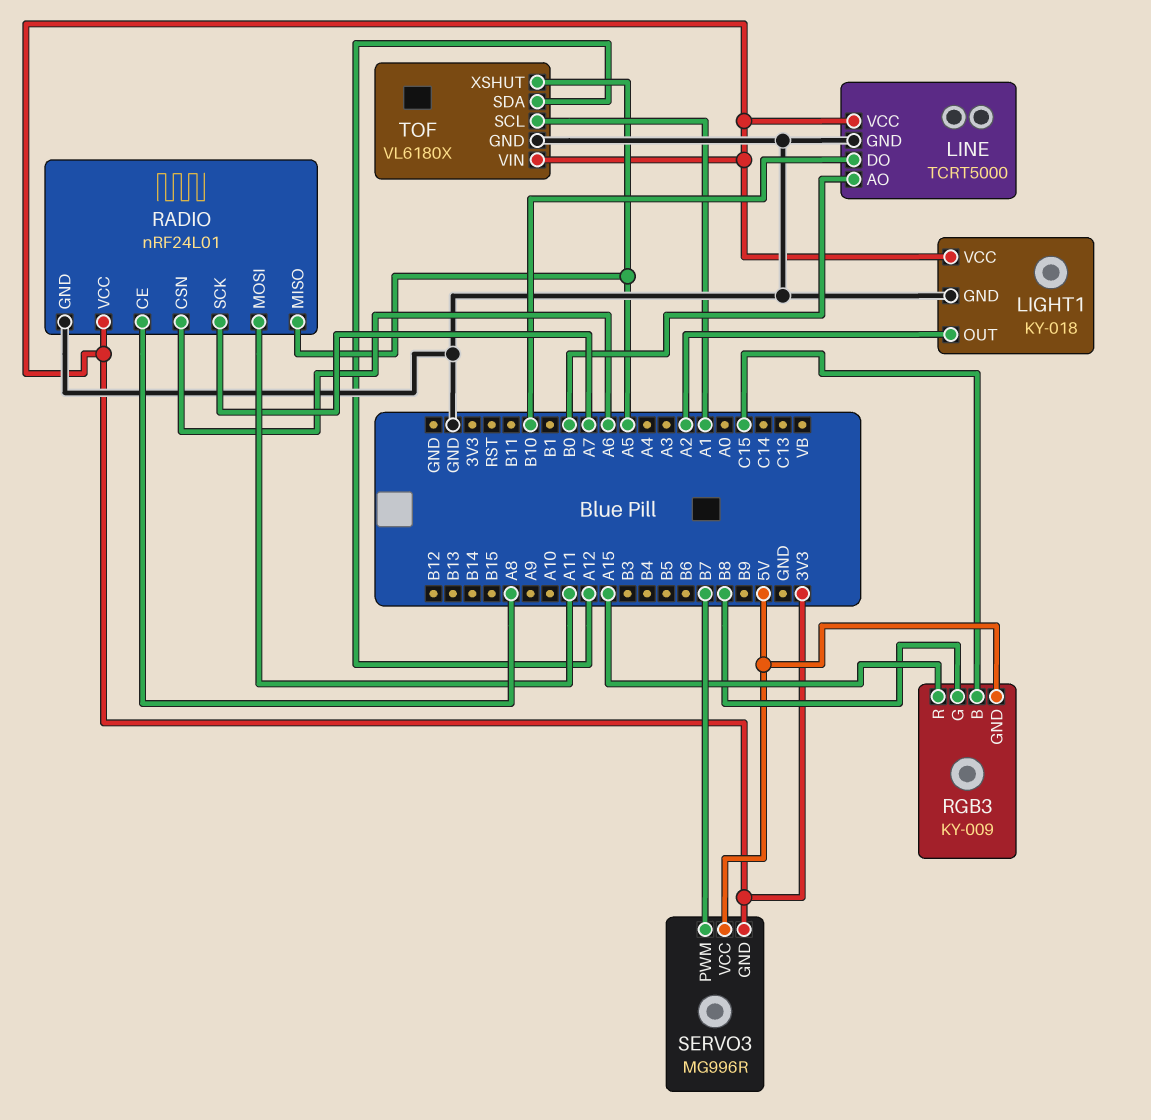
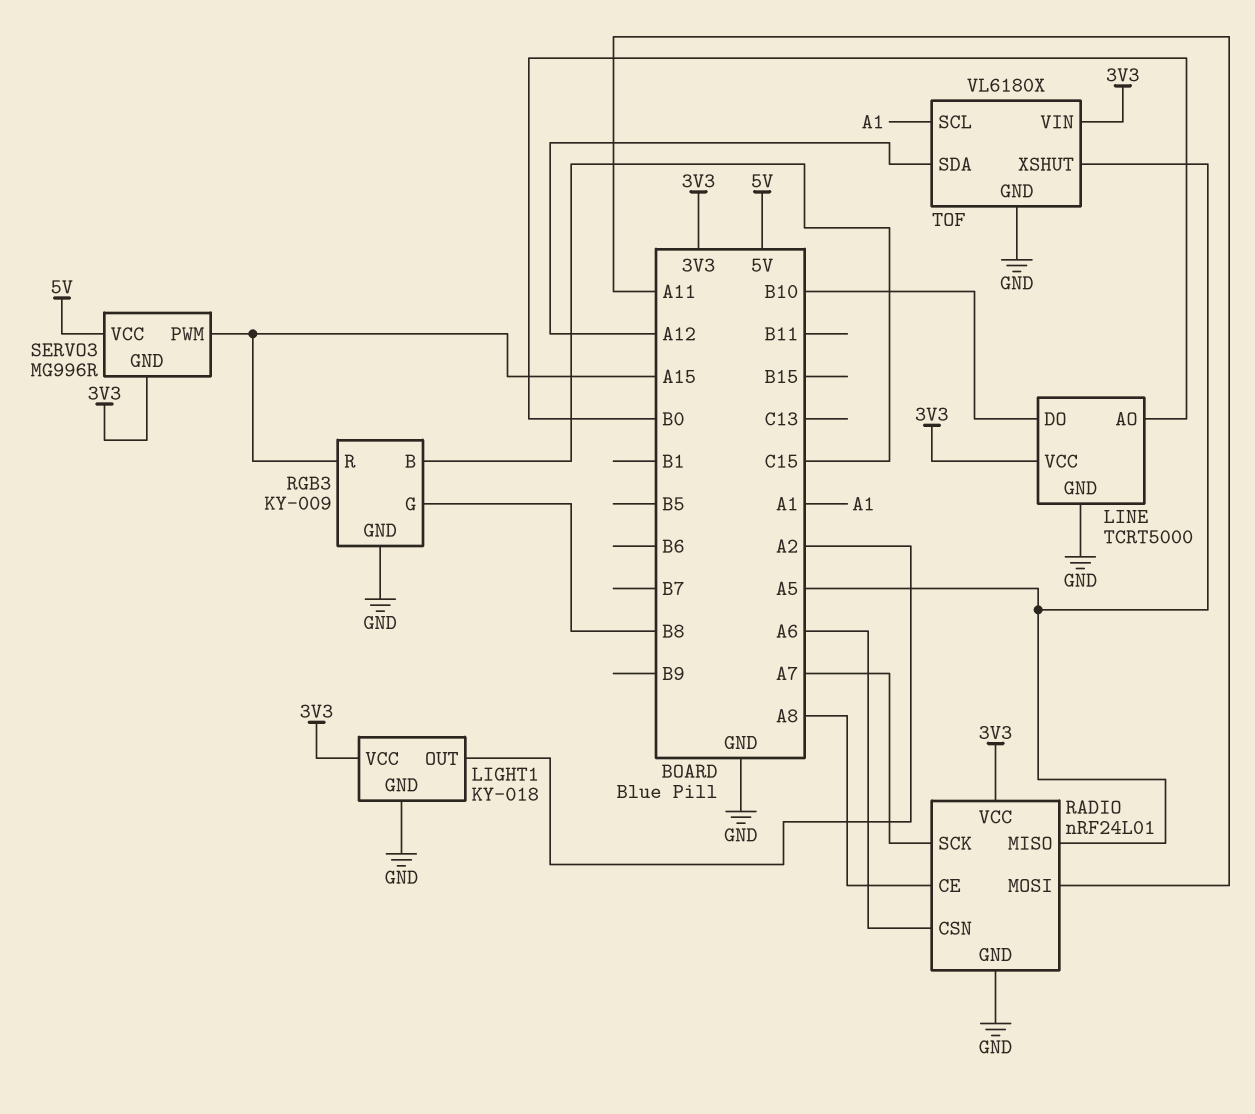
RGB3 pin GND: 5V -> GND
SERVO3 pin PWM: B7 -> A15

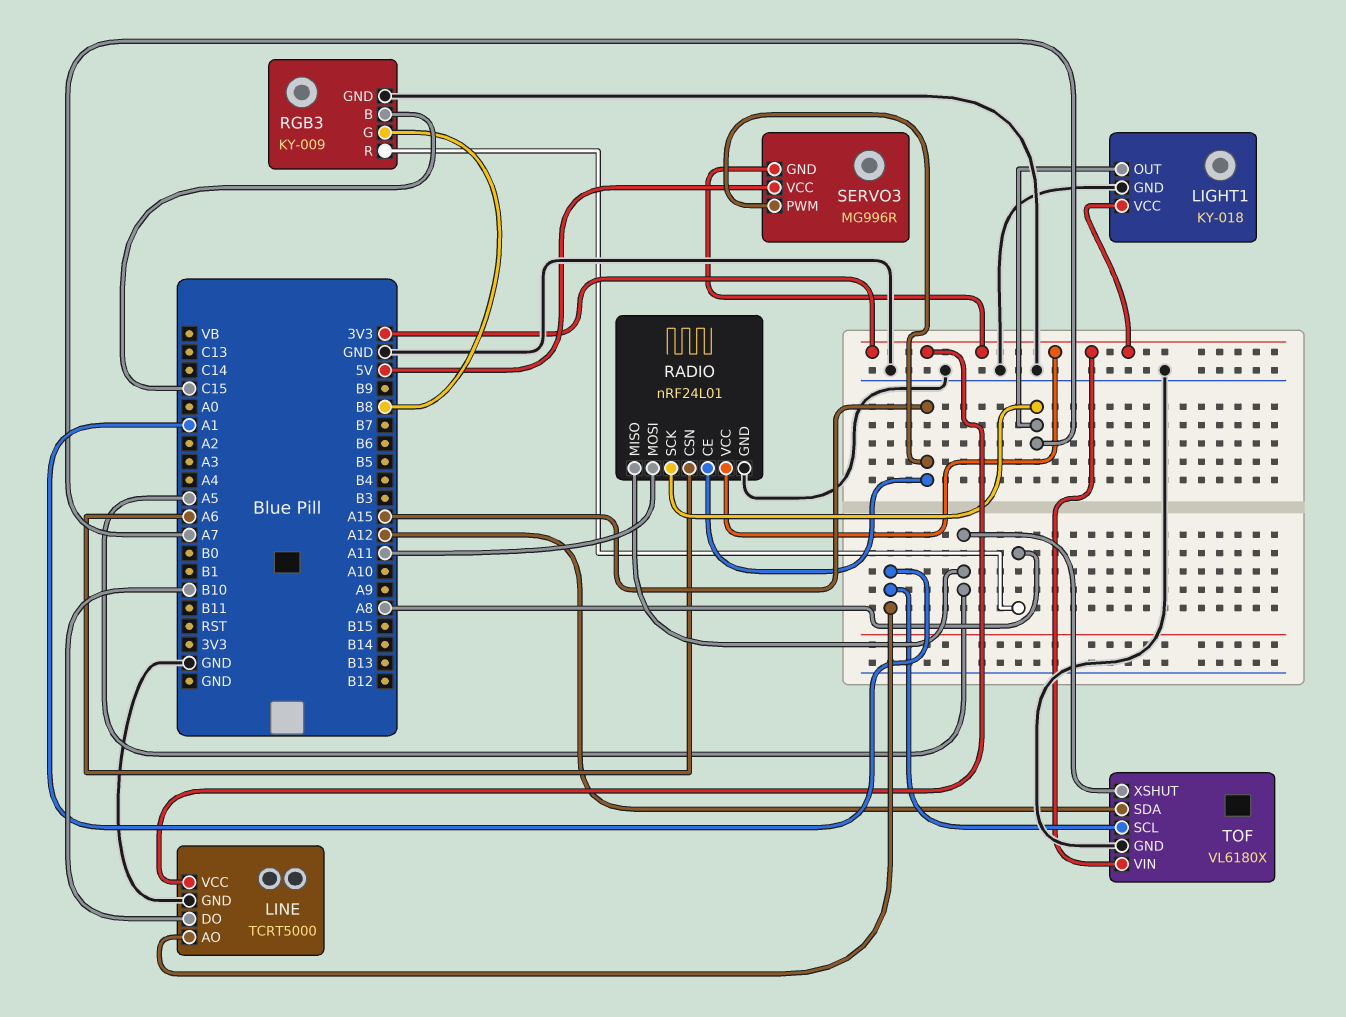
LIGHT1 pin OUT: A2 -> A7
LINE pin AO: B0 -> A1
RADIO pin CE: A8 -> A15
RGB3 pin R: A15 -> A8

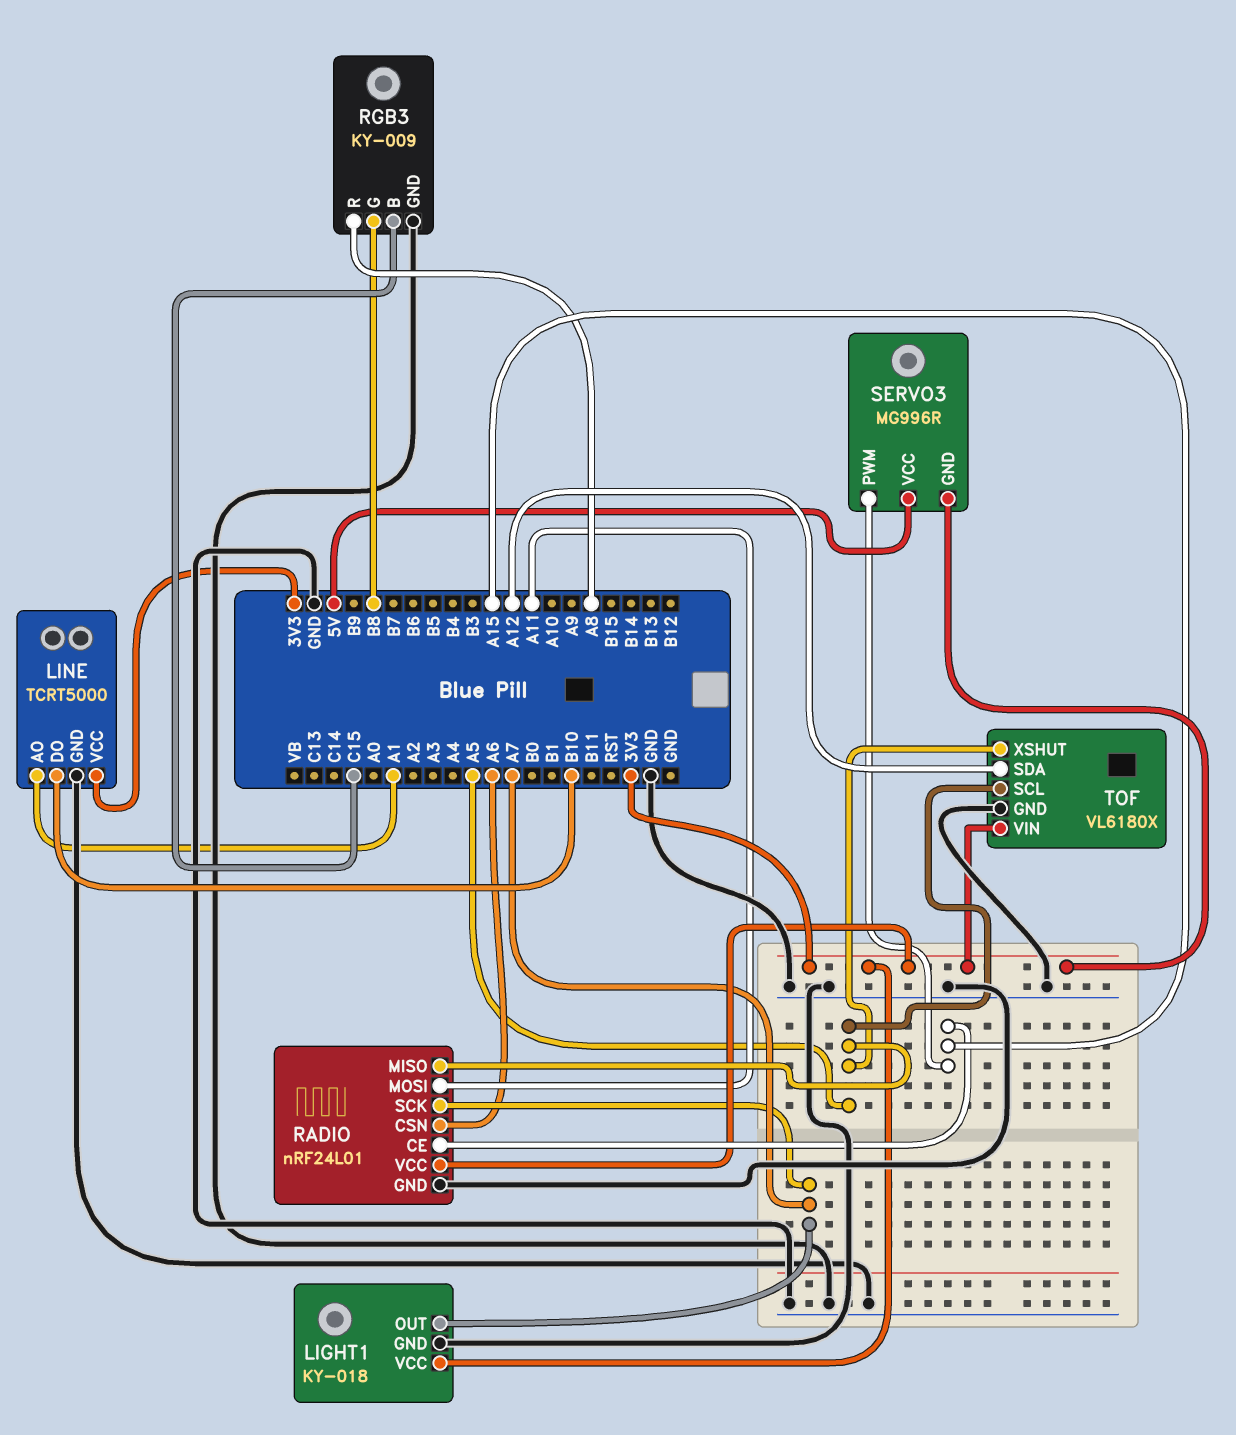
TOF pin SCL: A1 -> A5

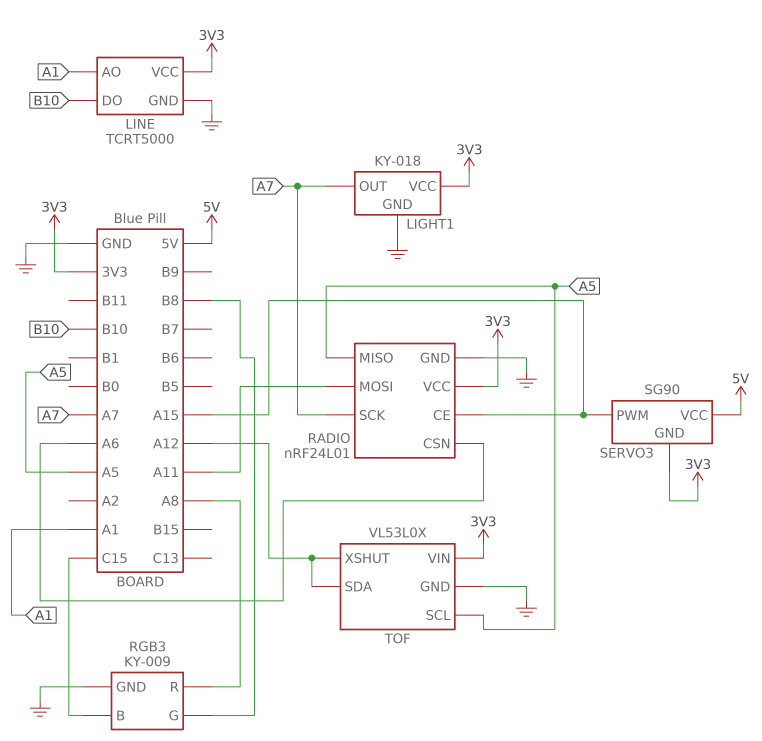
SERVO3: MG996R -> SG90
TOF: VL6180X -> VL53L0X
TOF pin XSHUT: A5 -> A12

